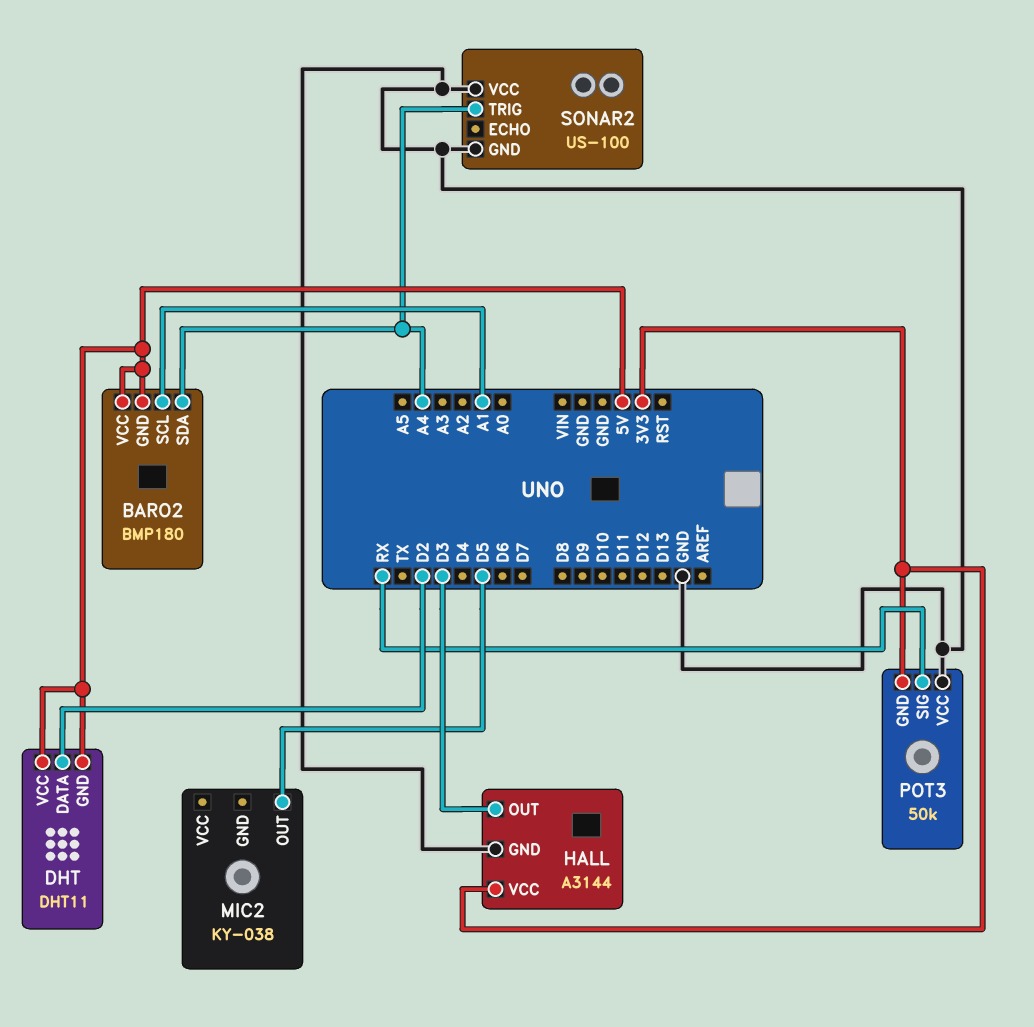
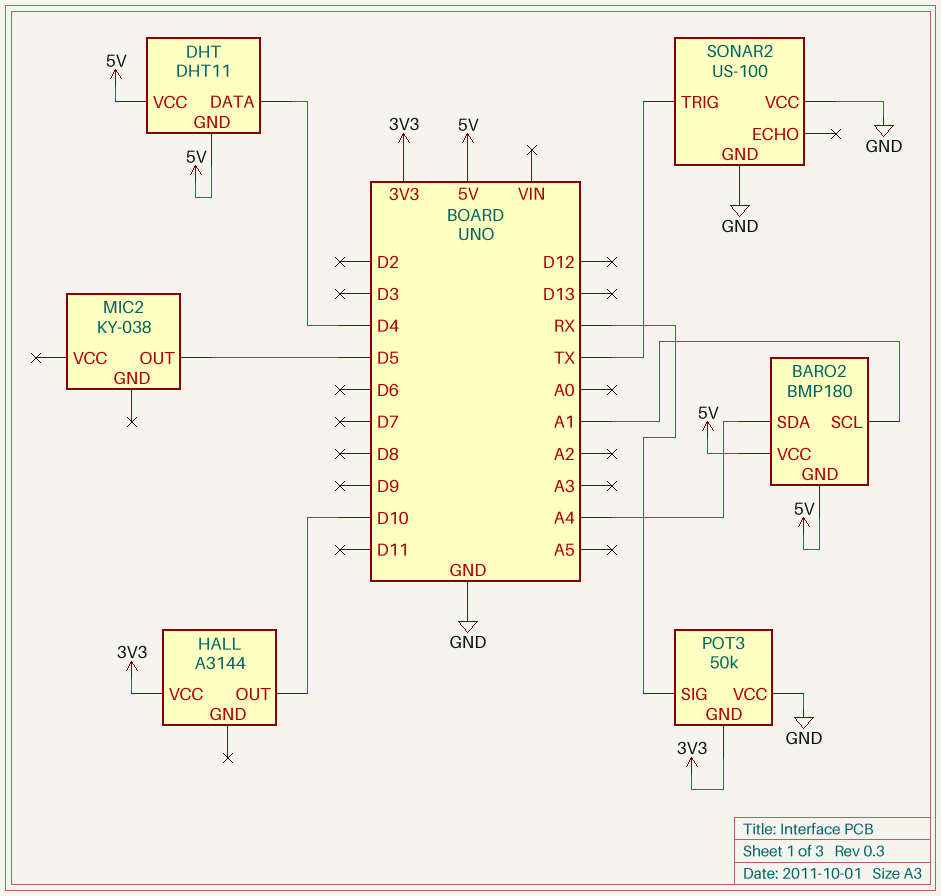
DHT pin DATA: D2 -> D4
HALL pin GND: GND -> none
HALL pin OUT: D3 -> D10
SONAR2 pin TRIG: A4 -> TX

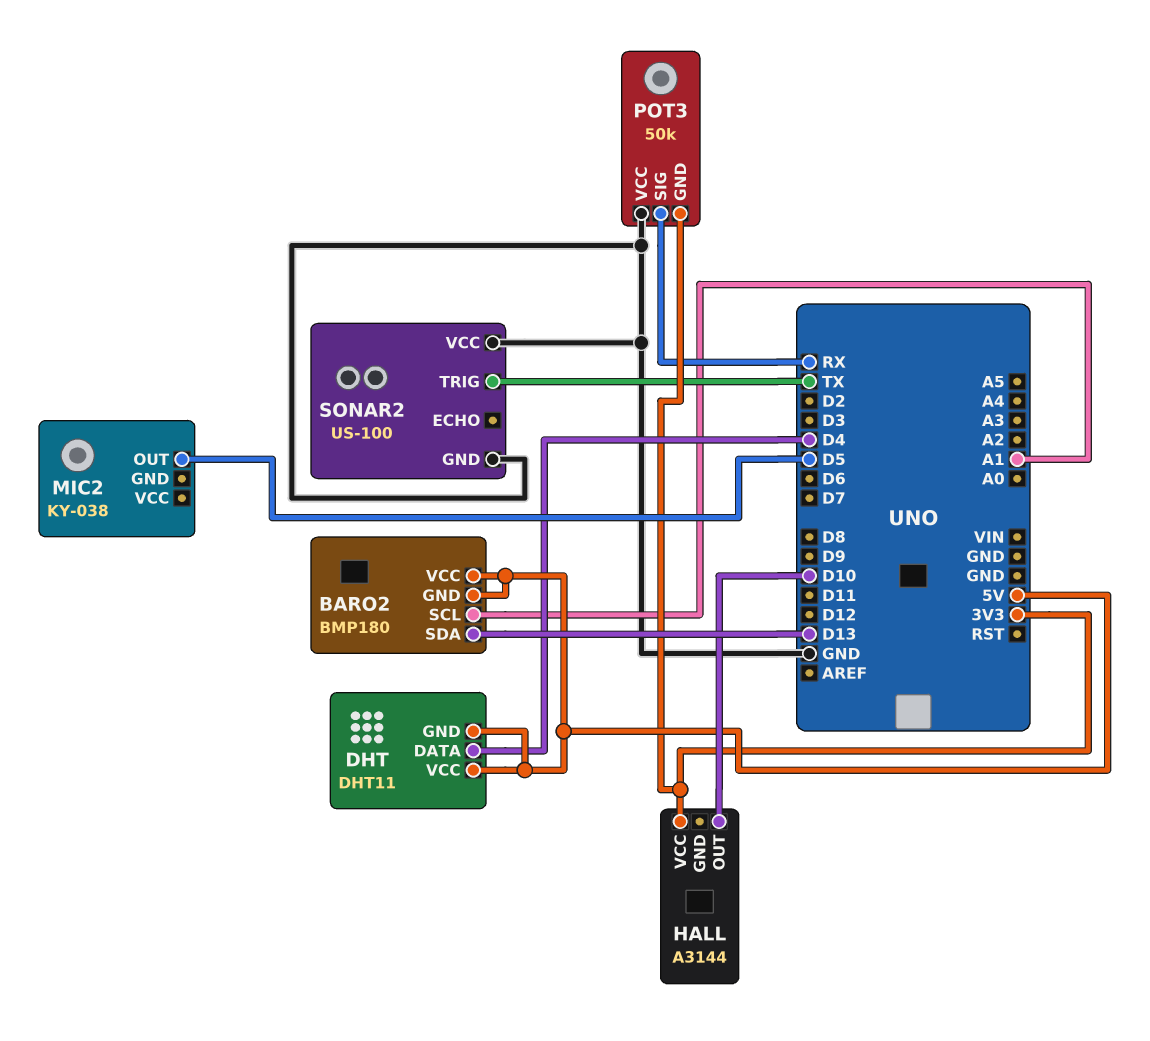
BARO2 pin SDA: A4 -> D13

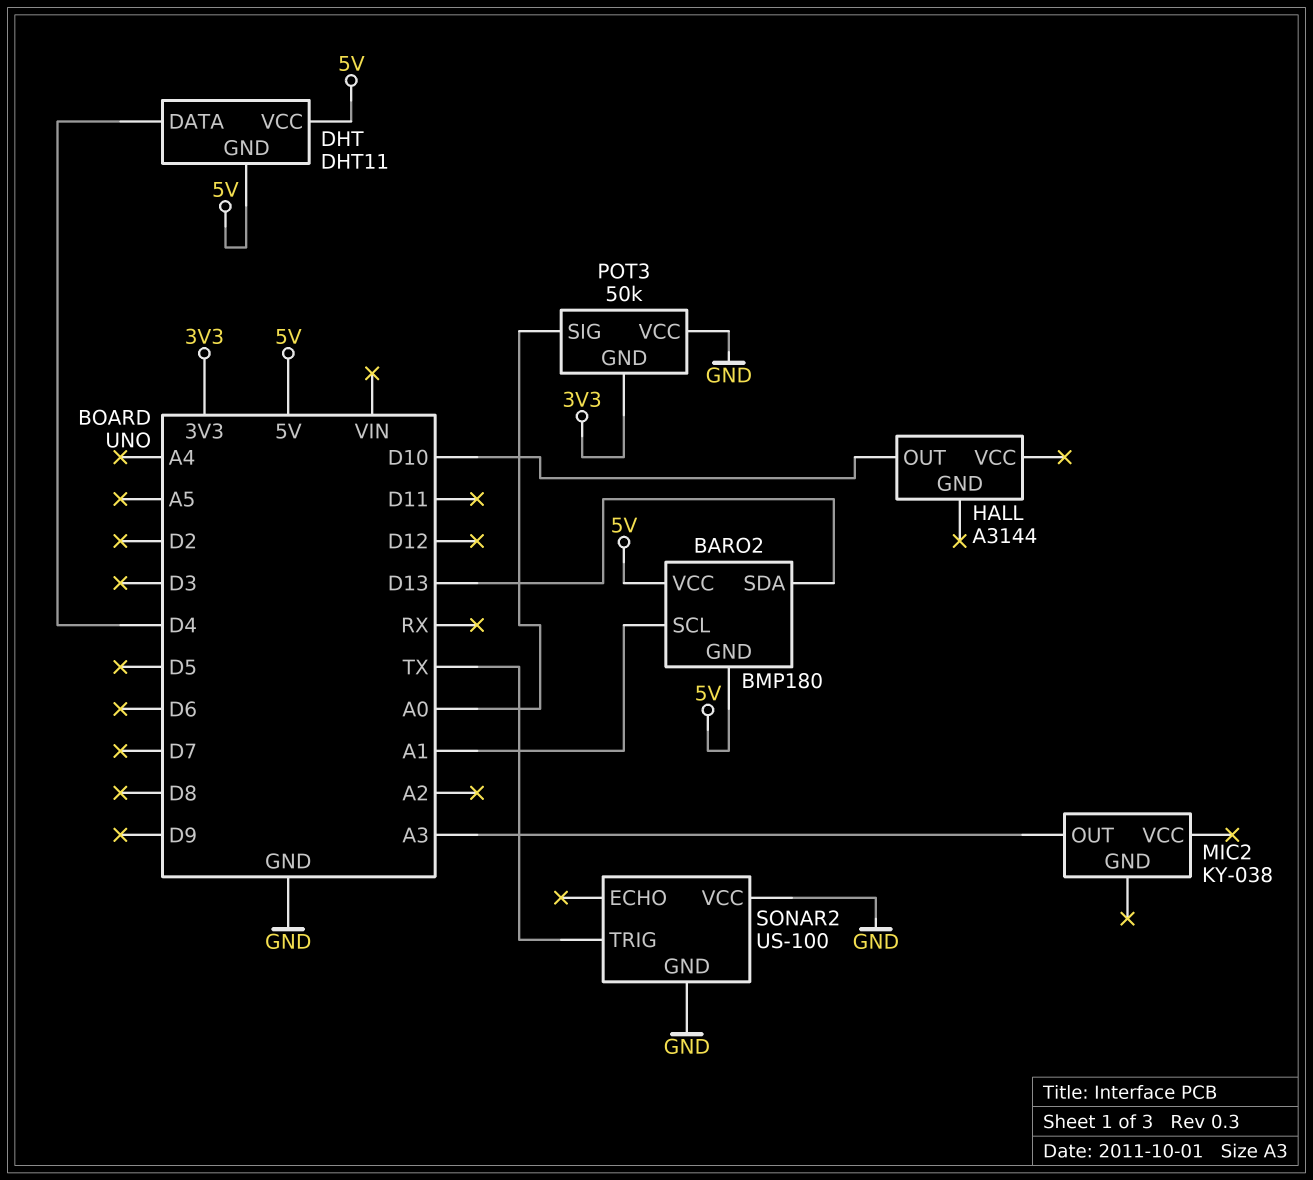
HALL pin VCC: 3V3 -> none
MIC2 pin OUT: D5 -> A3
POT3 pin SIG: RX -> A0

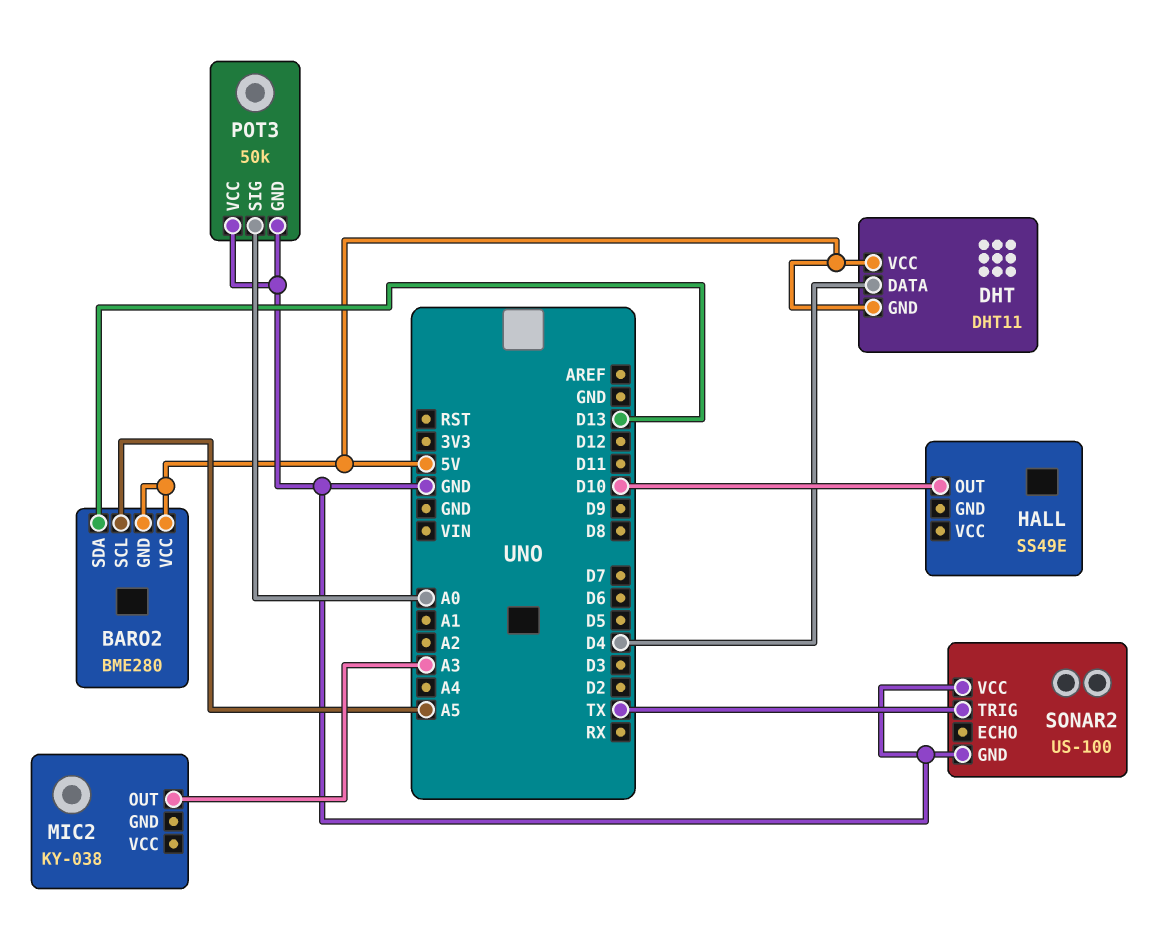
BARO2: BMP180 -> BME280
BARO2 pin SCL: A1 -> A5
HALL: A3144 -> SS49E
POT3 pin GND: 3V3 -> GND

